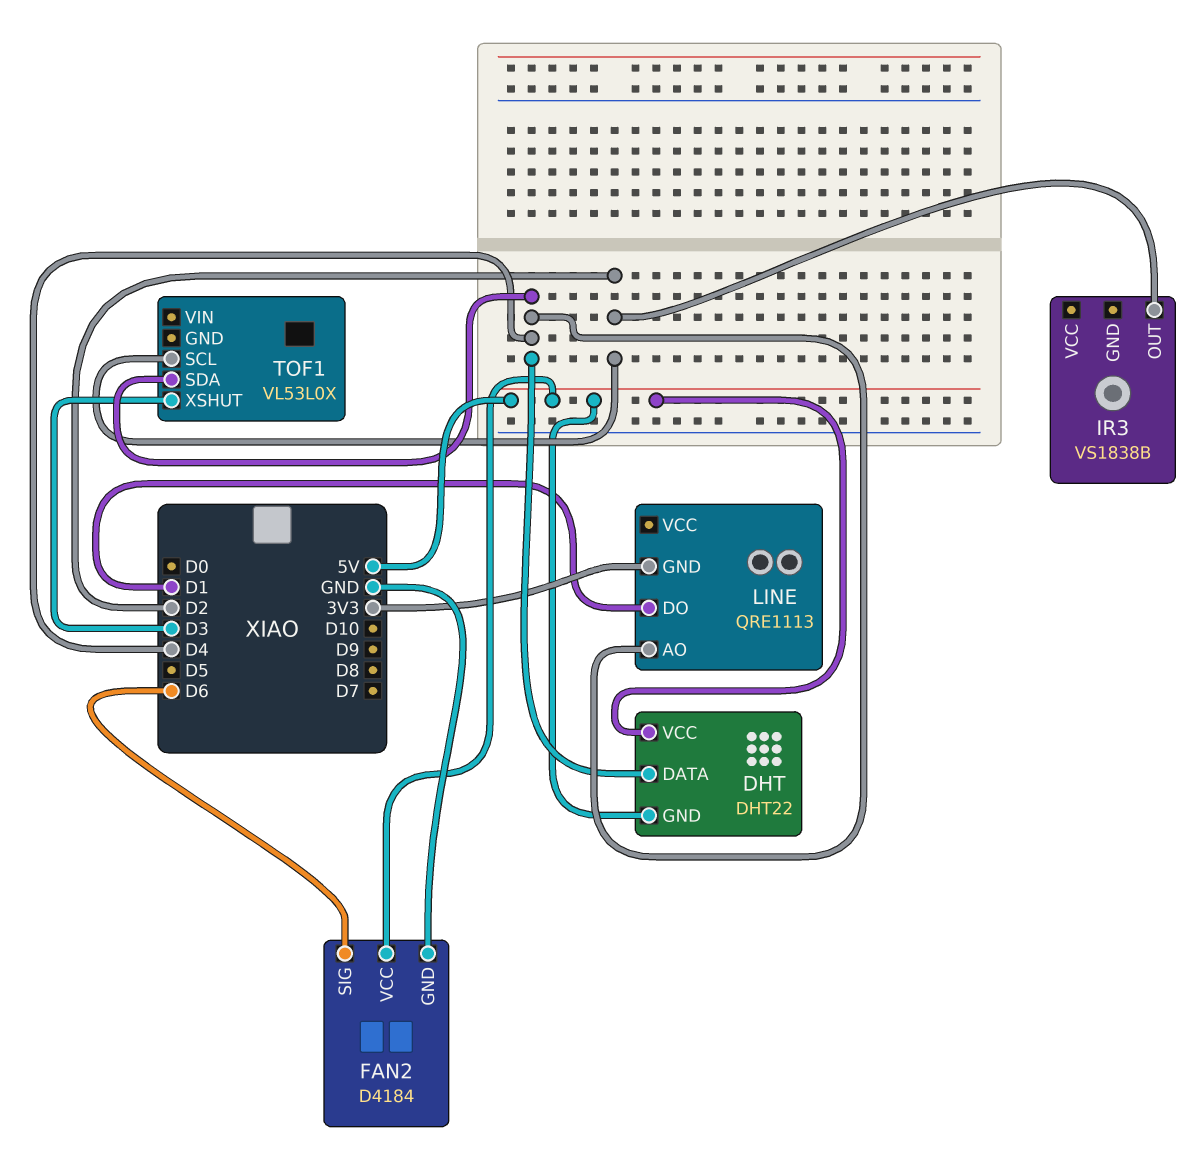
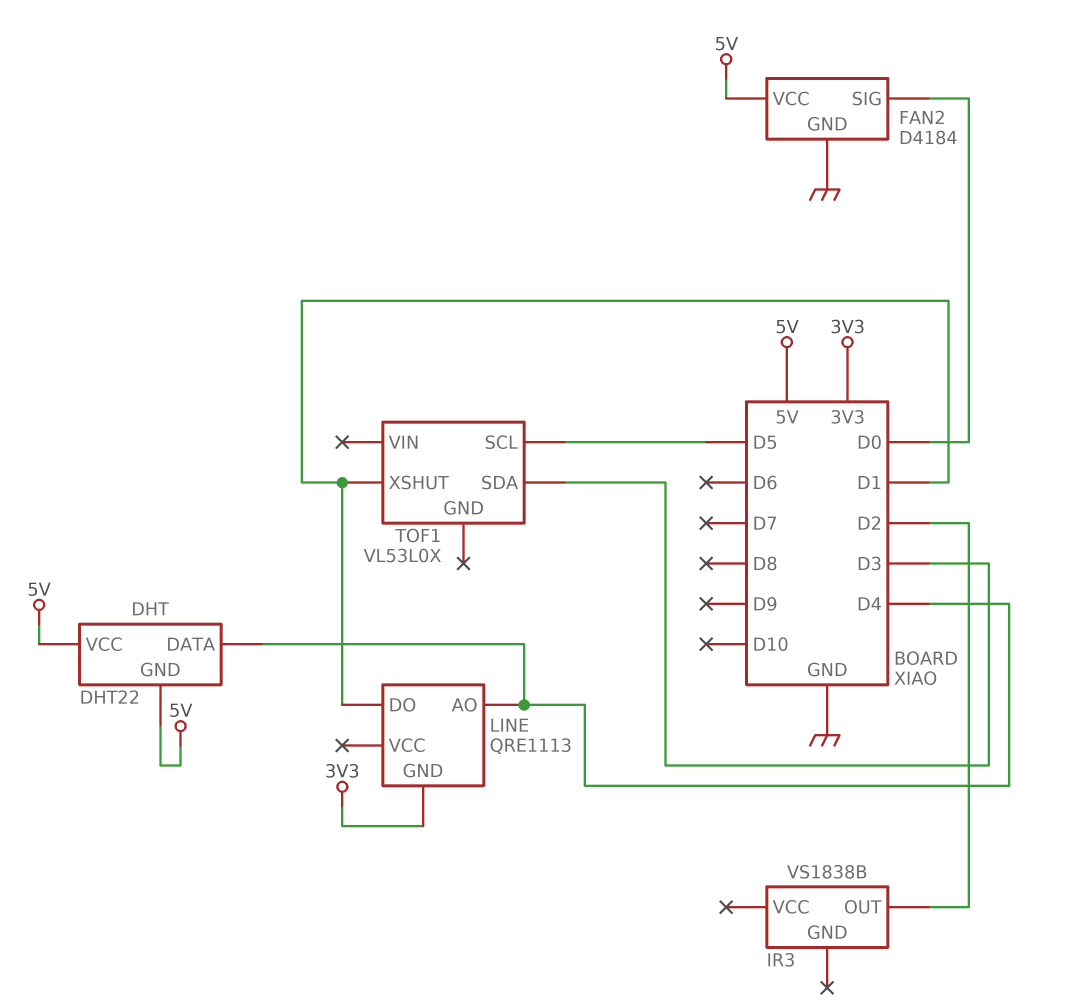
FAN2 pin SIG: D6 -> D0
TOF1 pin SCL: D2 -> D5
TOF1 pin SDA: D4 -> D3
TOF1 pin XSHUT: D3 -> D1

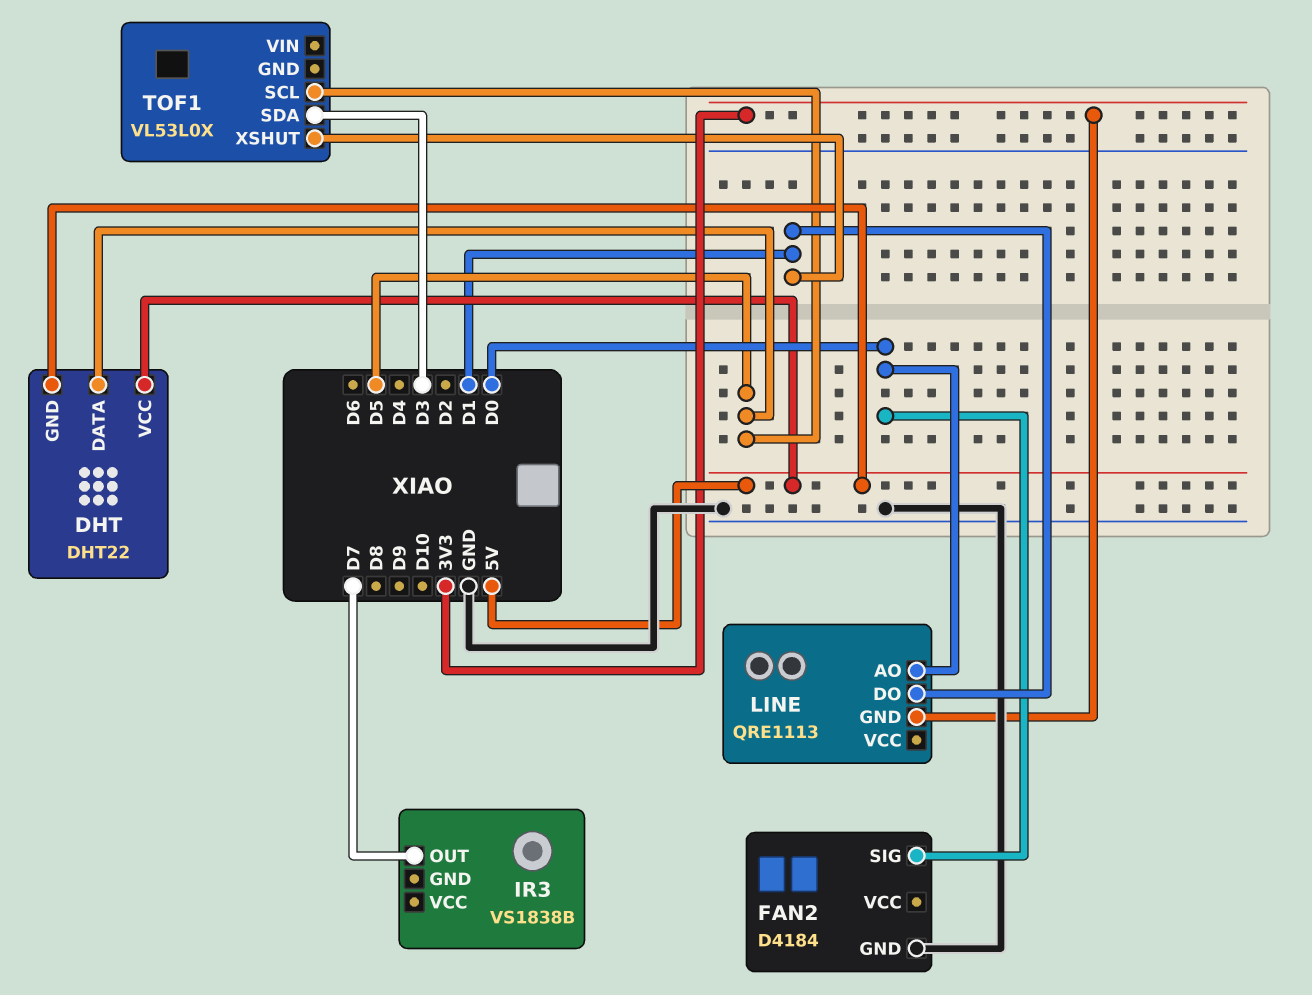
DHT pin DATA: D4 -> D5
FAN2 pin VCC: 5V -> none
IR3 pin OUT: D2 -> D7
LINE pin AO: D4 -> D0

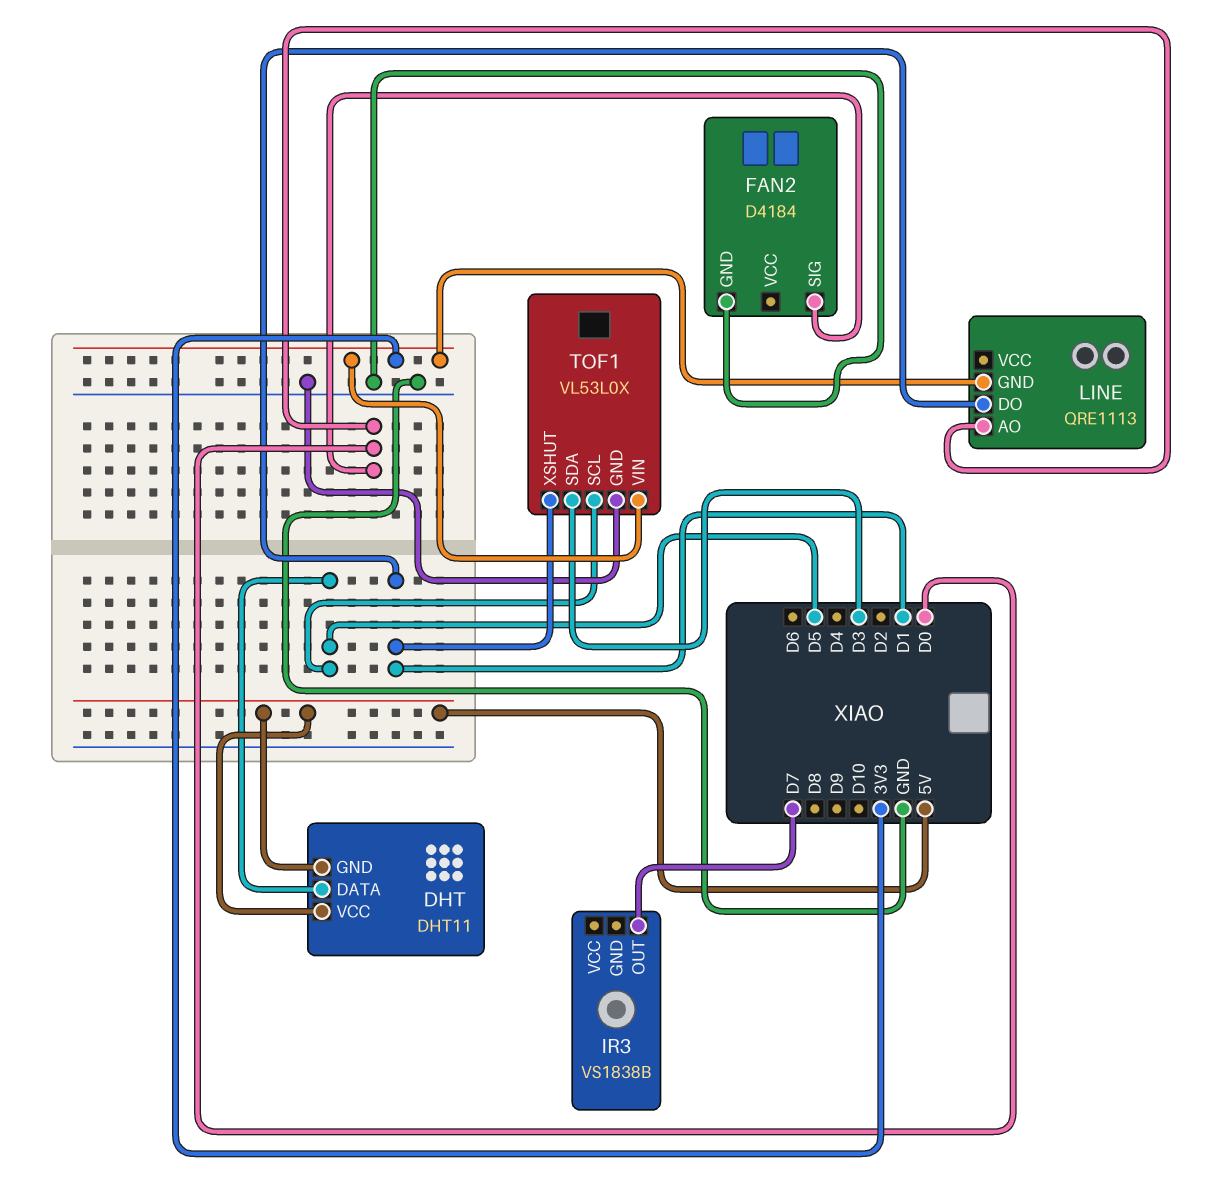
DHT: DHT22 -> DHT11
TOF1 pin GND: none -> GND
TOF1 pin VIN: none -> 3V3

